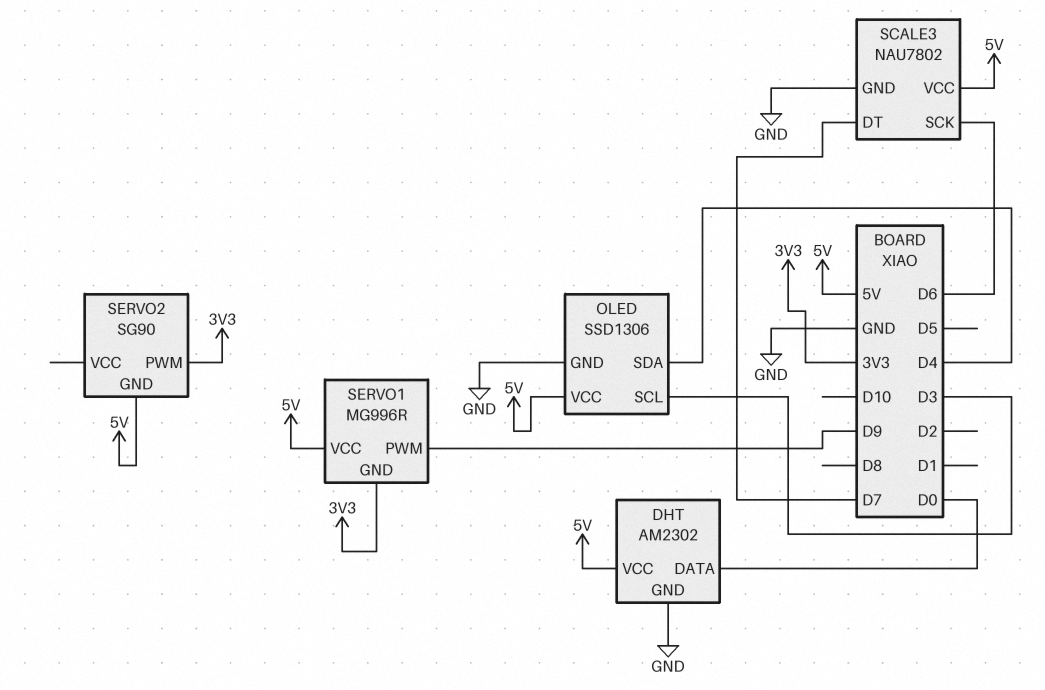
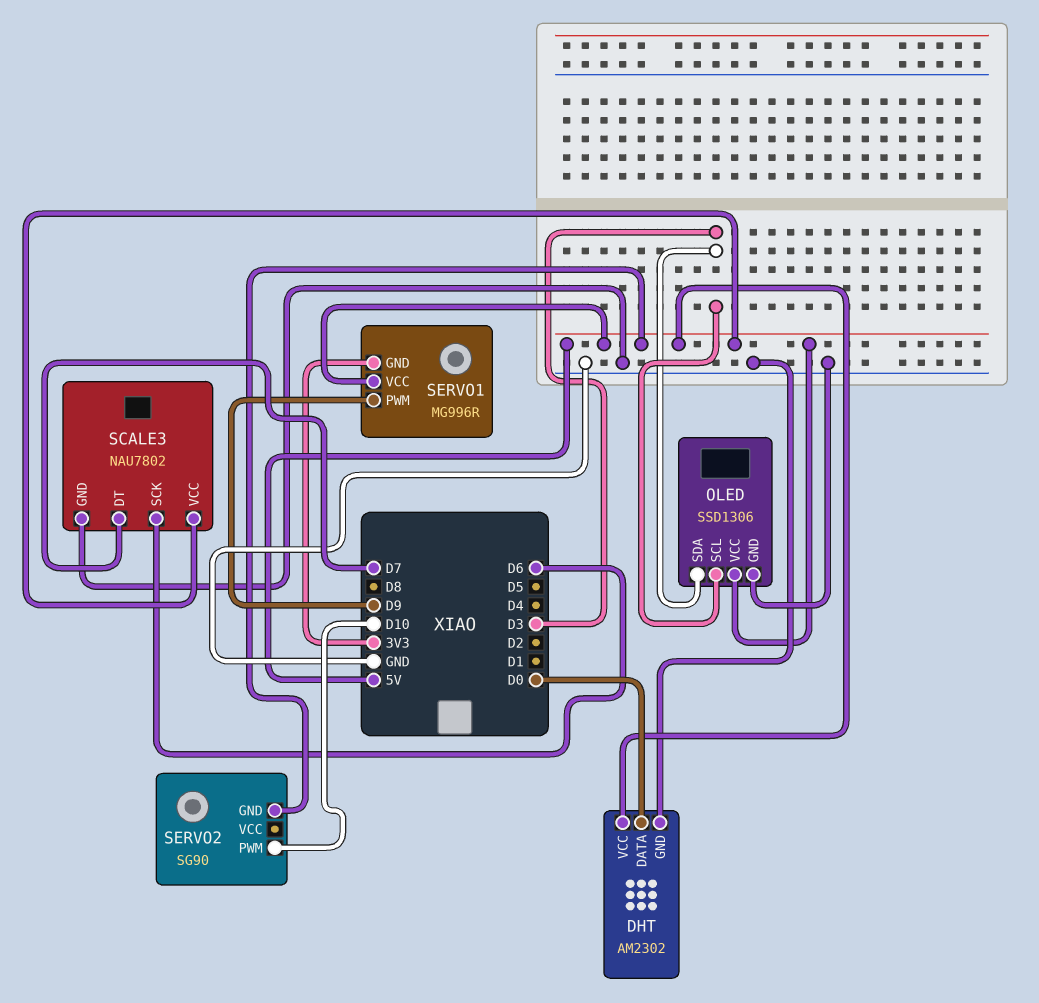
OLED pin SDA: D4 -> D3
SERVO2 pin PWM: 3V3 -> D10

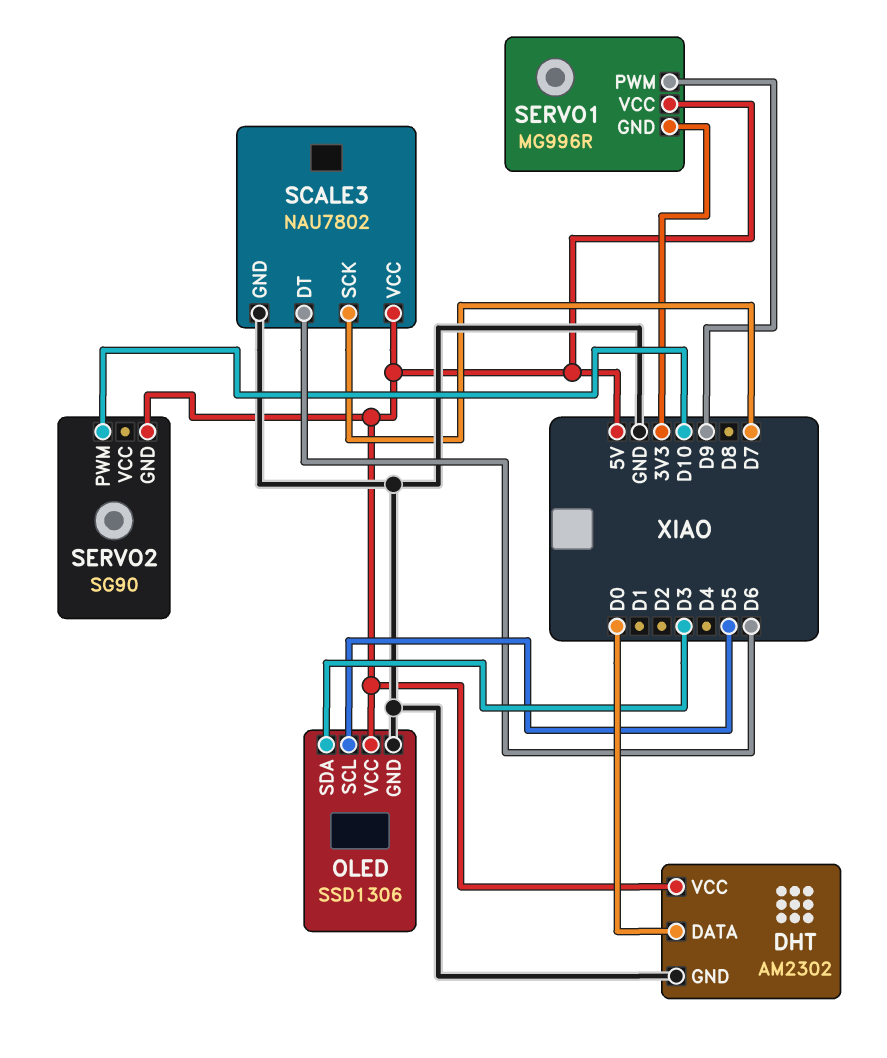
OLED pin SCL: D3 -> D5
SCALE3 pin DT: D7 -> D6
SCALE3 pin SCK: D6 -> D7

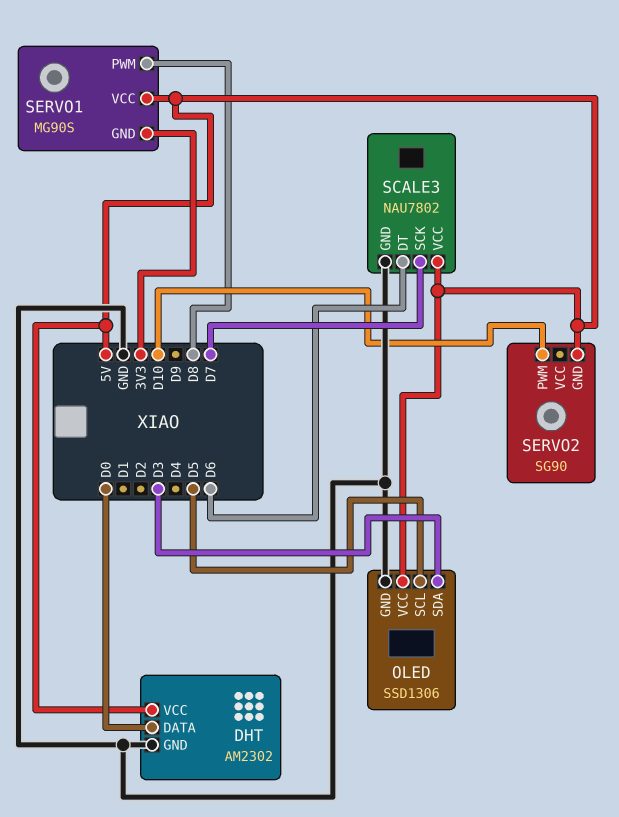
SERVO1: MG996R -> MG90S
SERVO1 pin PWM: D9 -> D8

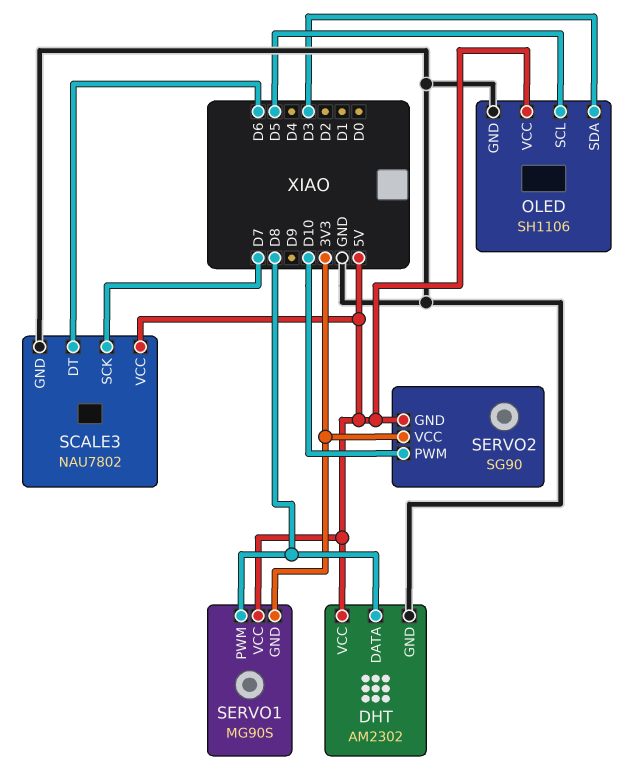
DHT pin DATA: D0 -> D8
OLED: SSD1306 -> SH1106
SERVO2 pin VCC: none -> 3V3

